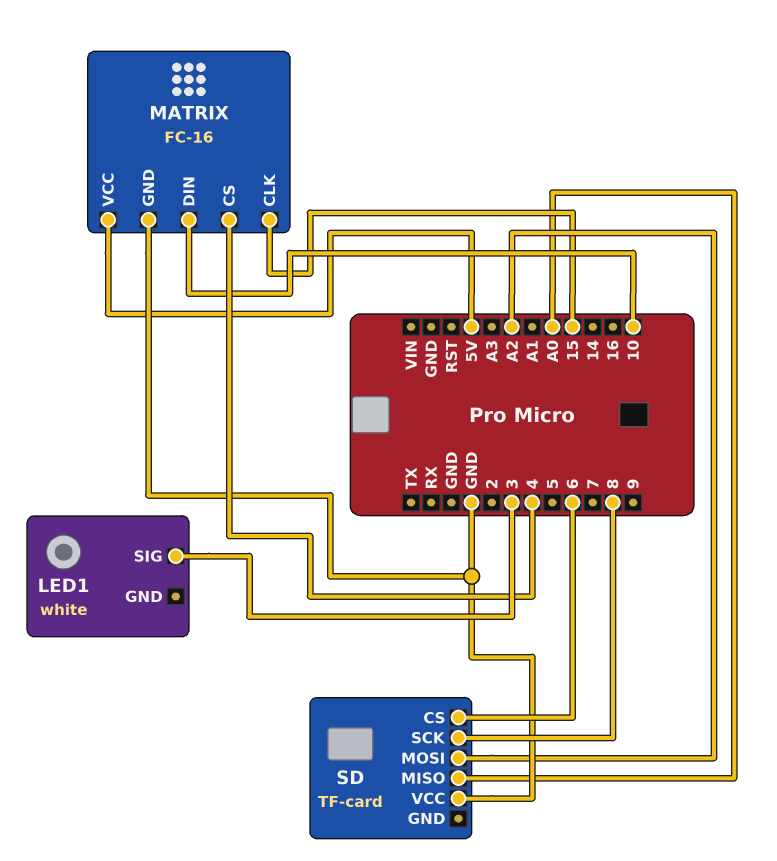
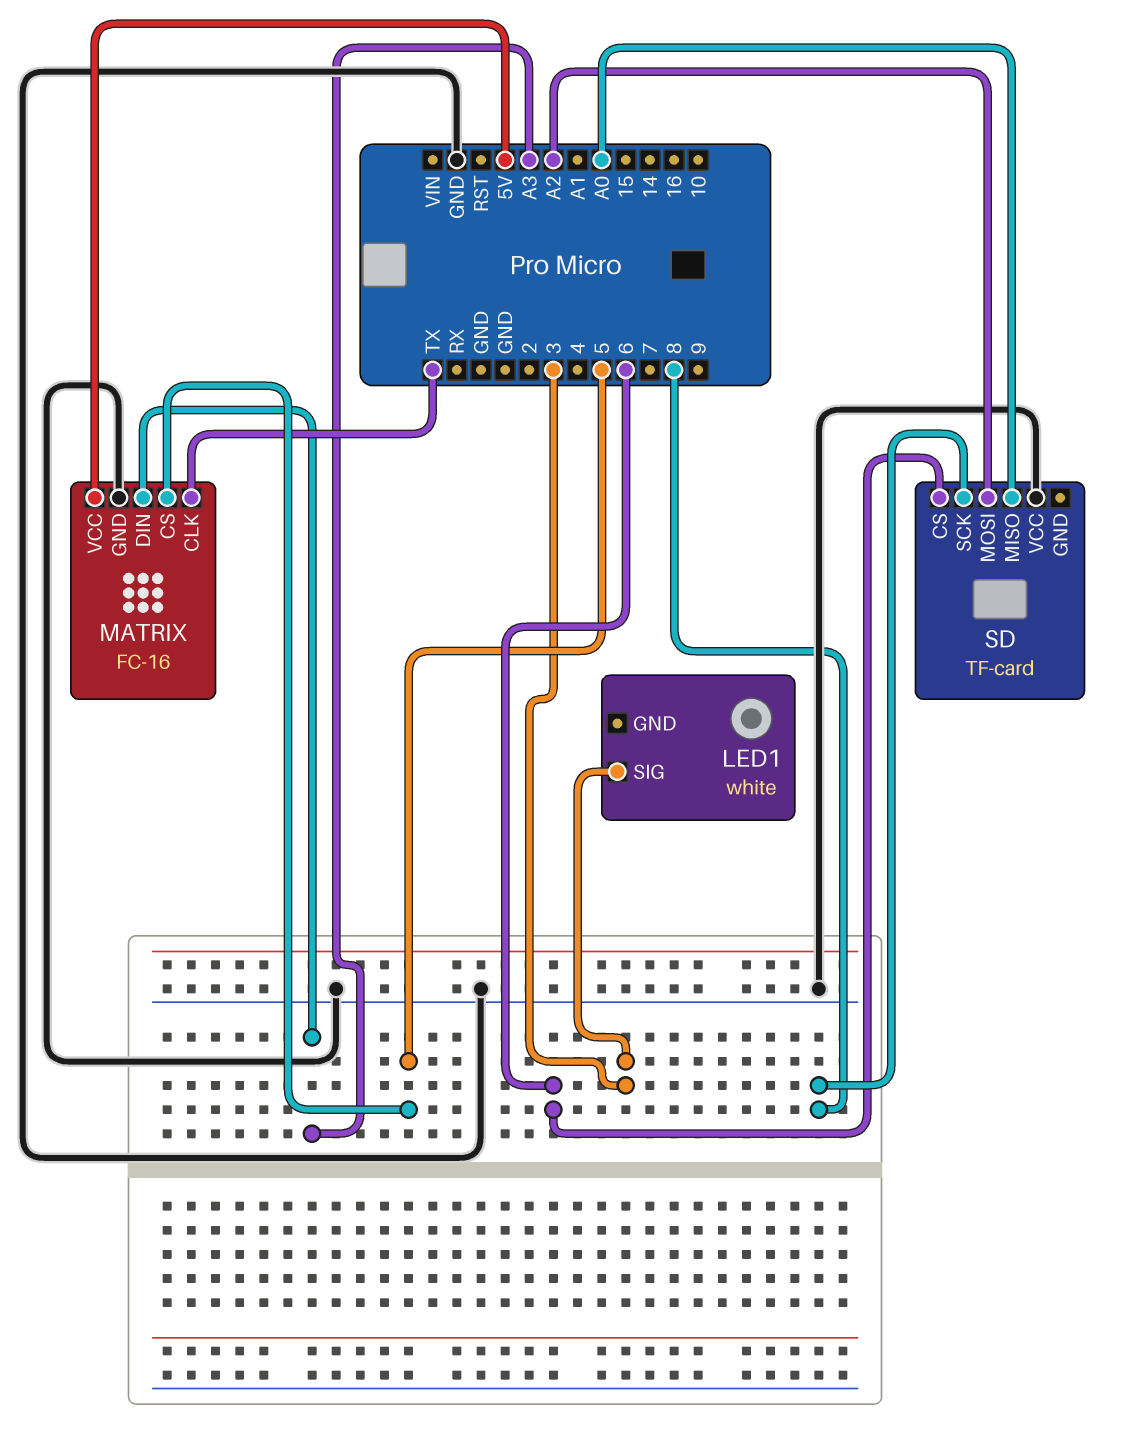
MATRIX pin CLK: 15 -> TX
MATRIX pin CS: 4 -> 5
MATRIX pin DIN: 10 -> A3

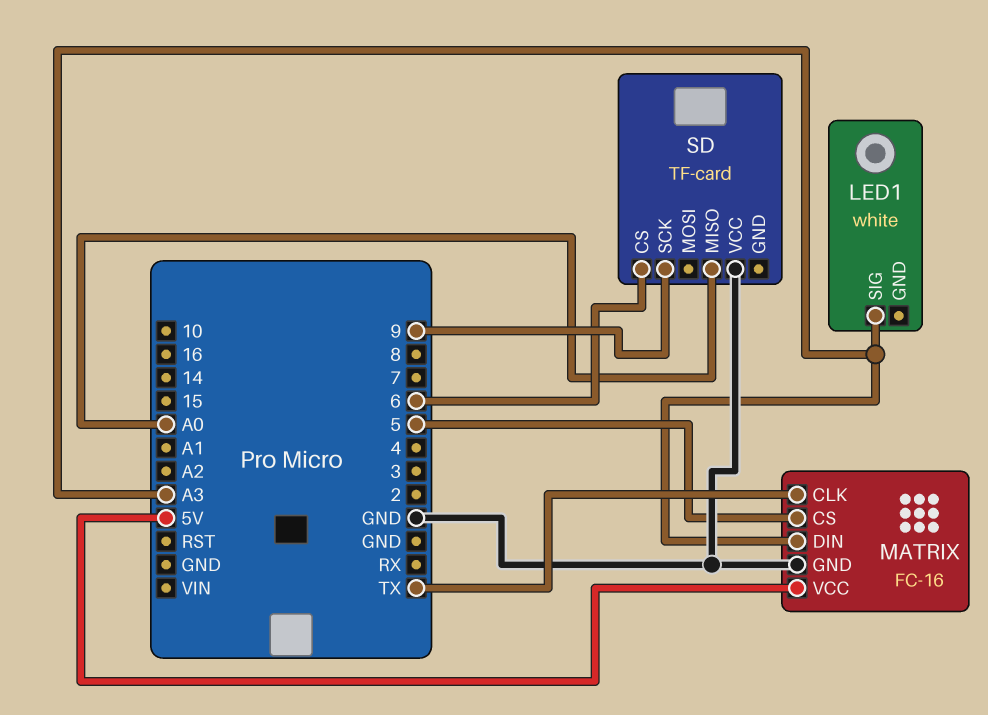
LED1 pin SIG: 3 -> A3
SD pin MOSI: A2 -> none
SD pin SCK: 8 -> 9

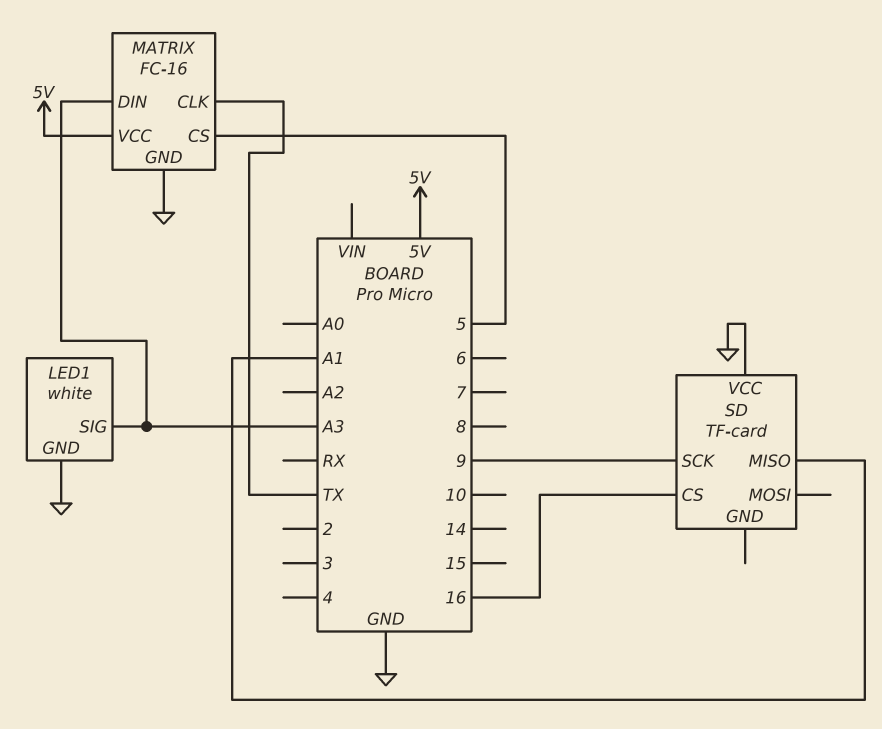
LED1 pin GND: none -> GND
SD pin CS: 6 -> 16
SD pin MISO: A0 -> A1

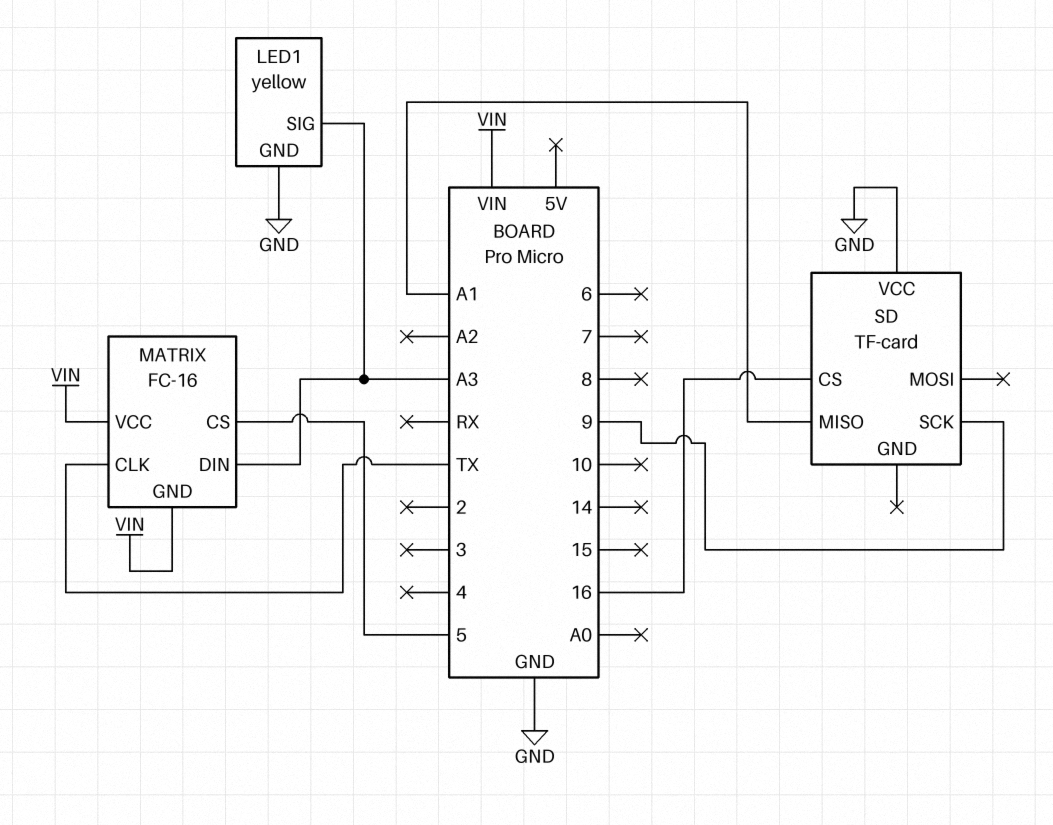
LED1: white -> yellow
MATRIX pin GND: GND -> VIN
MATRIX pin VCC: 5V -> VIN

